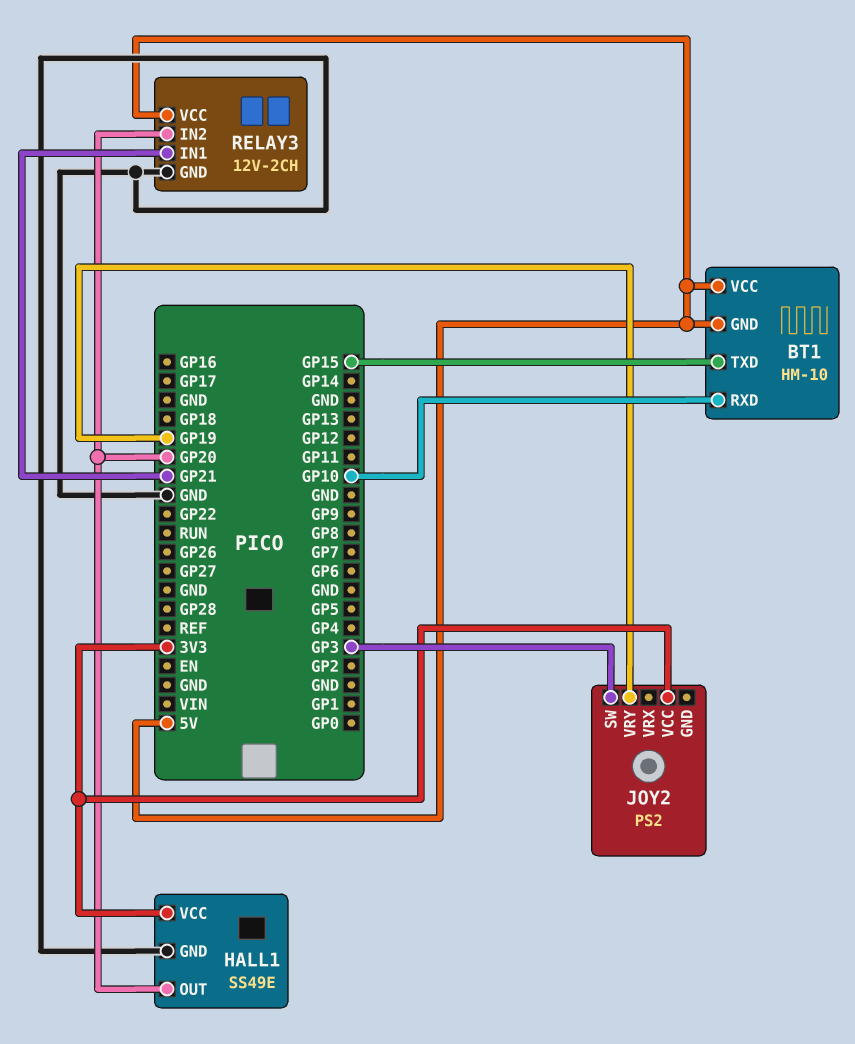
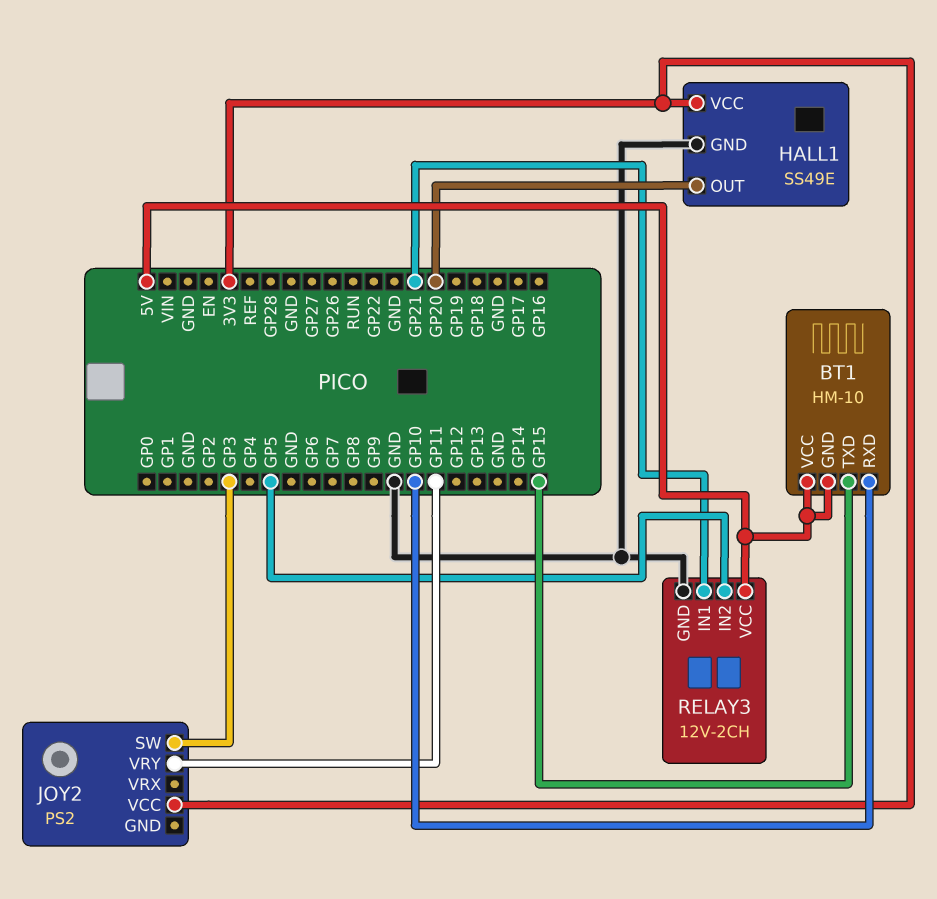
JOY2 pin VRY: GP19 -> GP11
RELAY3 pin IN2: GP20 -> GP5

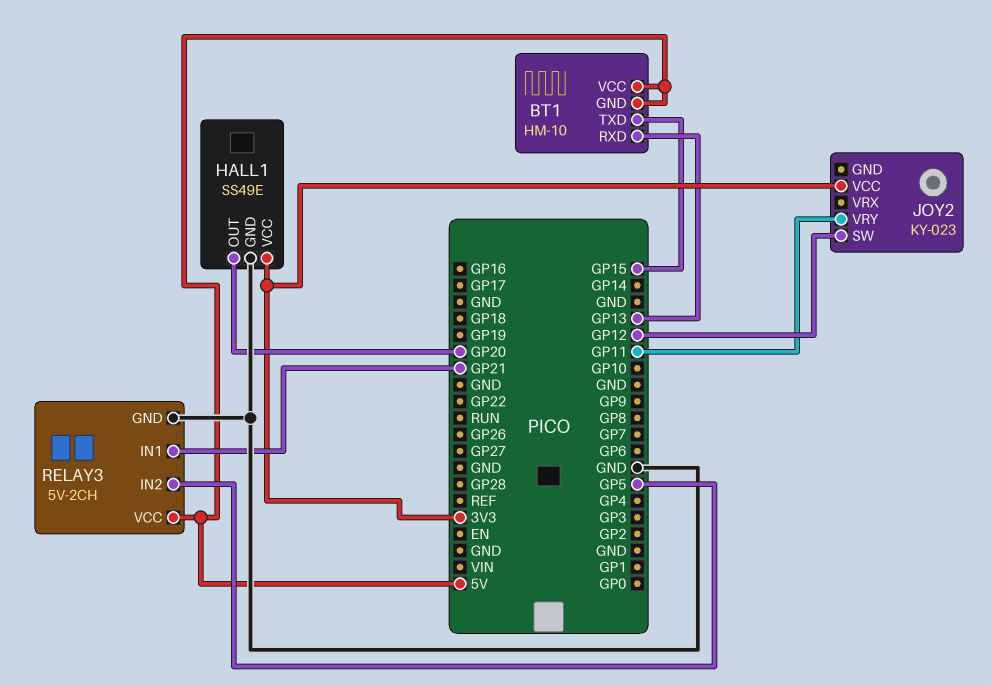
BT1 pin RXD: GP10 -> GP13
JOY2: PS2 -> KY-023
JOY2 pin SW: GP3 -> GP12
RELAY3: 12V-2CH -> 5V-2CH

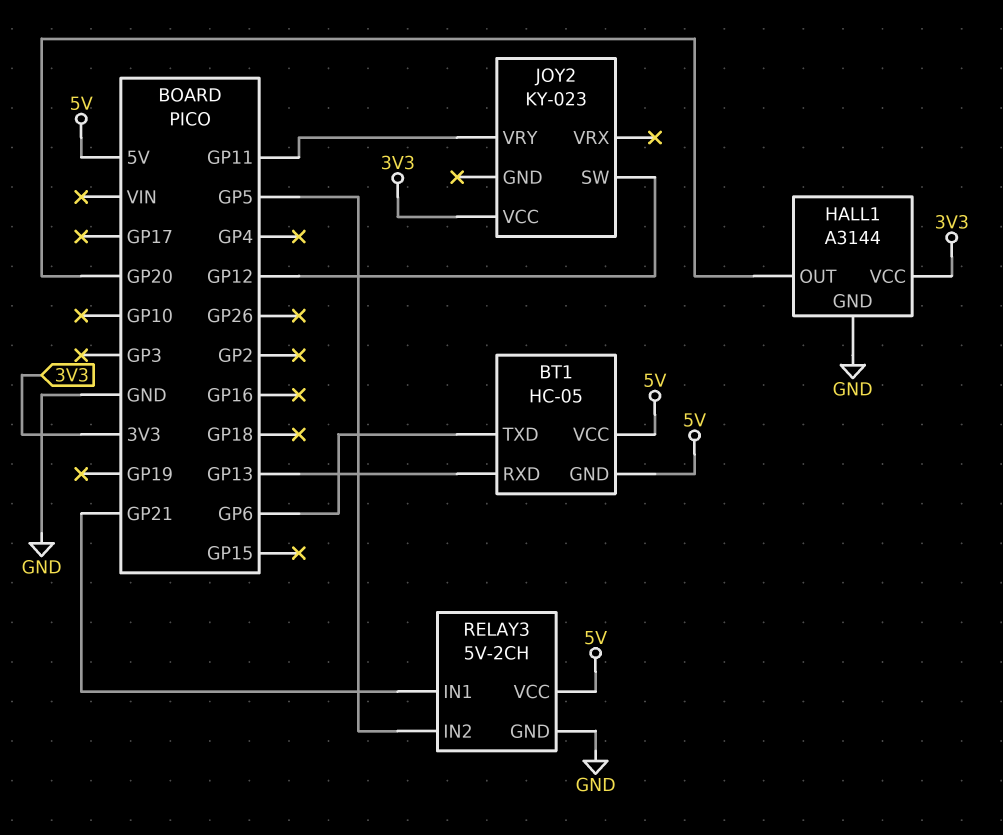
BT1: HM-10 -> HC-05
BT1 pin TXD: GP15 -> GP6
HALL1: SS49E -> A3144

